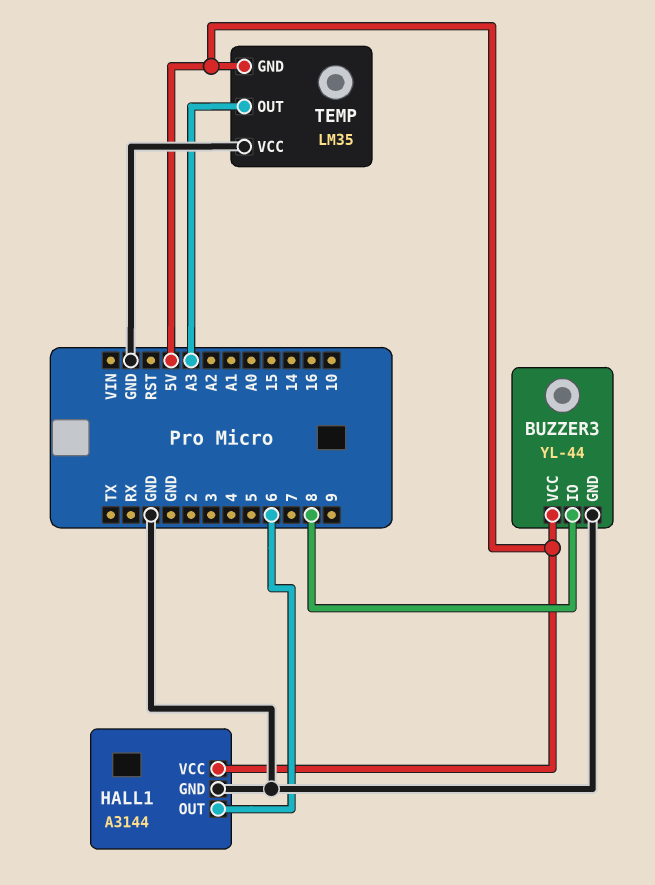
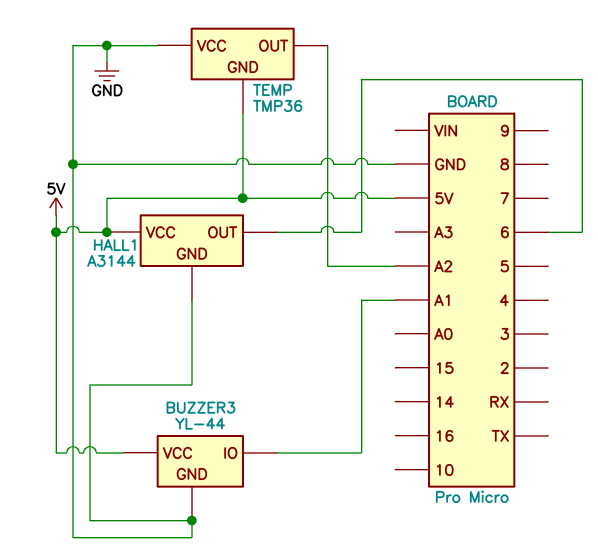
BUZZER3 pin IO: 8 -> A1
TEMP: LM35 -> TMP36
TEMP pin OUT: A3 -> A2

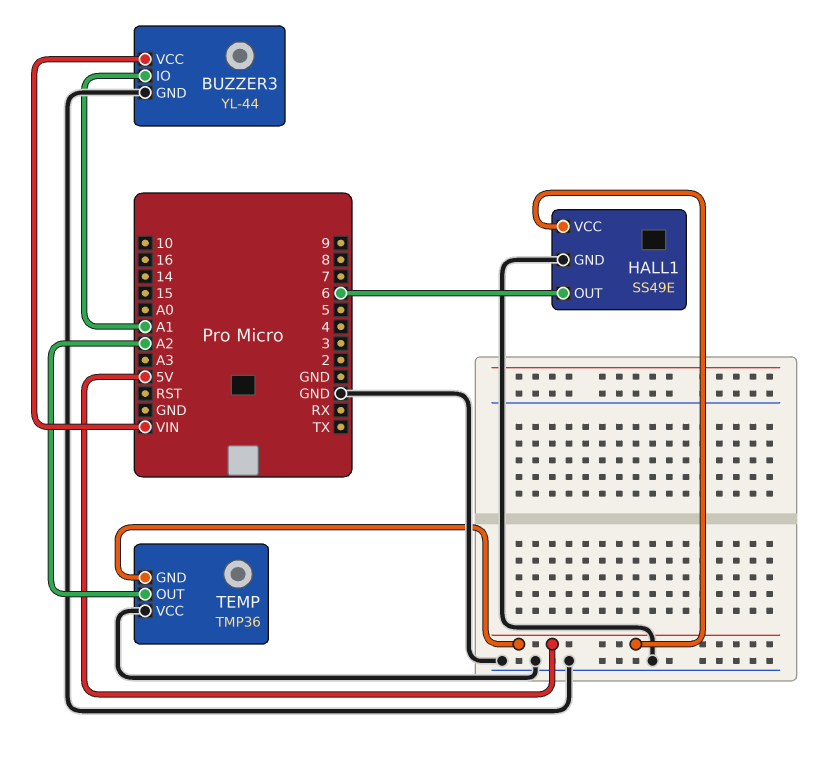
BUZZER3 pin VCC: 5V -> VIN
HALL1: A3144 -> SS49E

